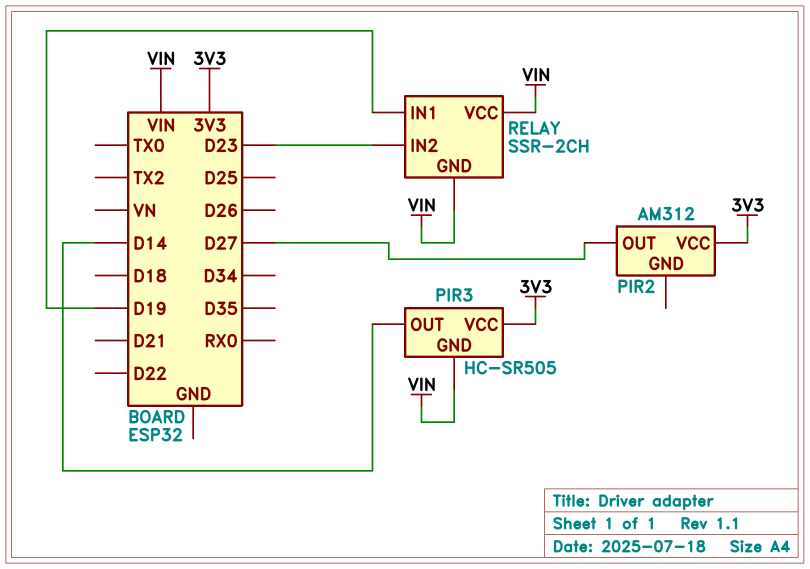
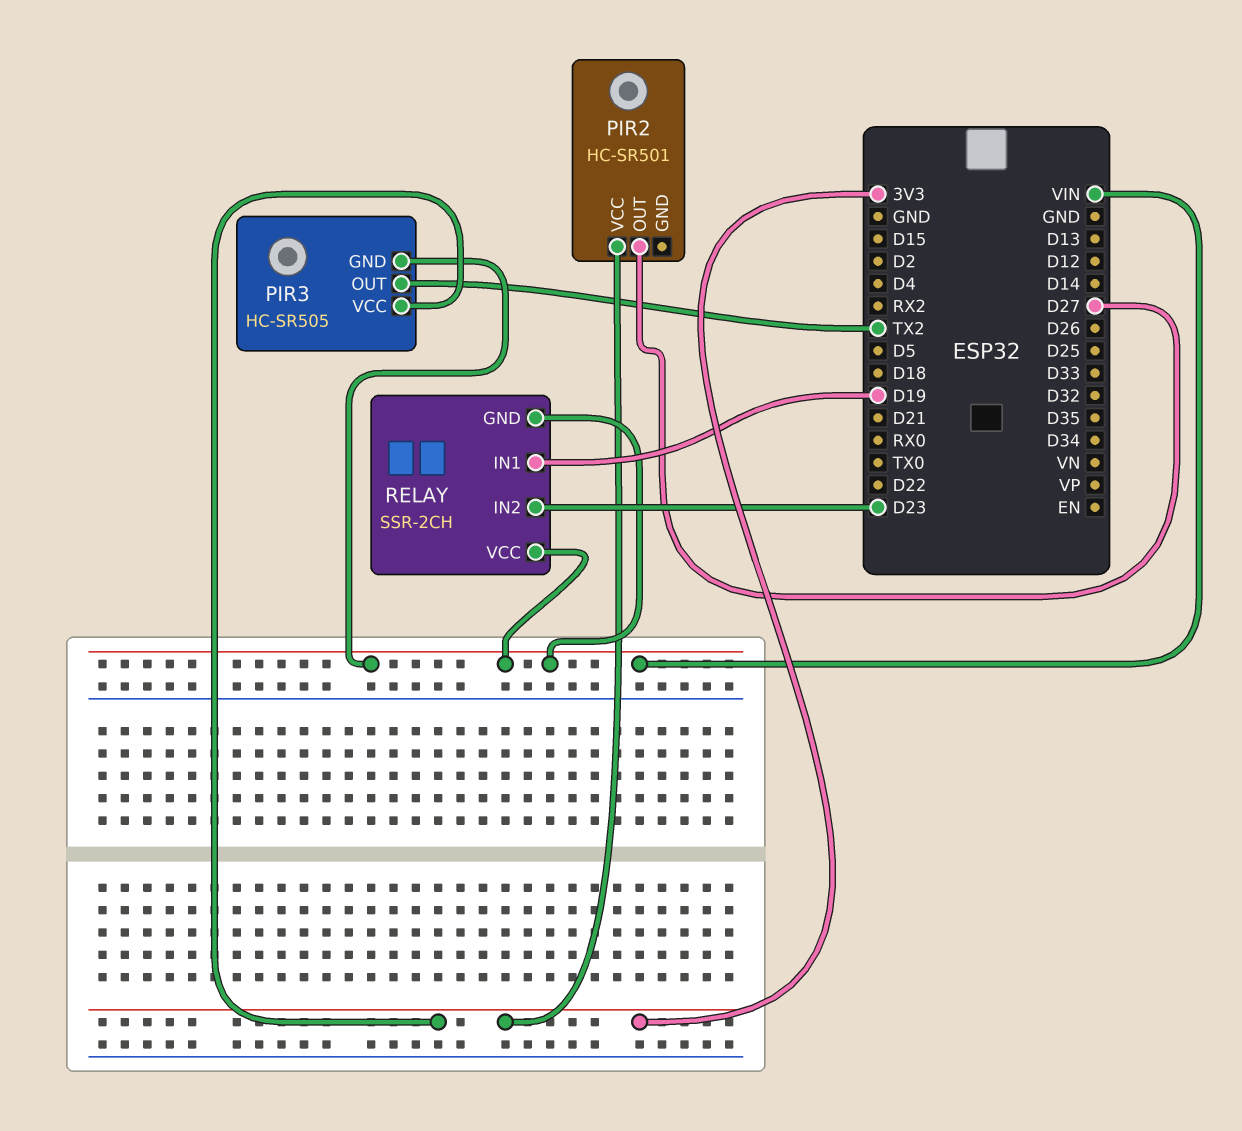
PIR2: AM312 -> HC-SR501
PIR3 pin OUT: D14 -> TX2

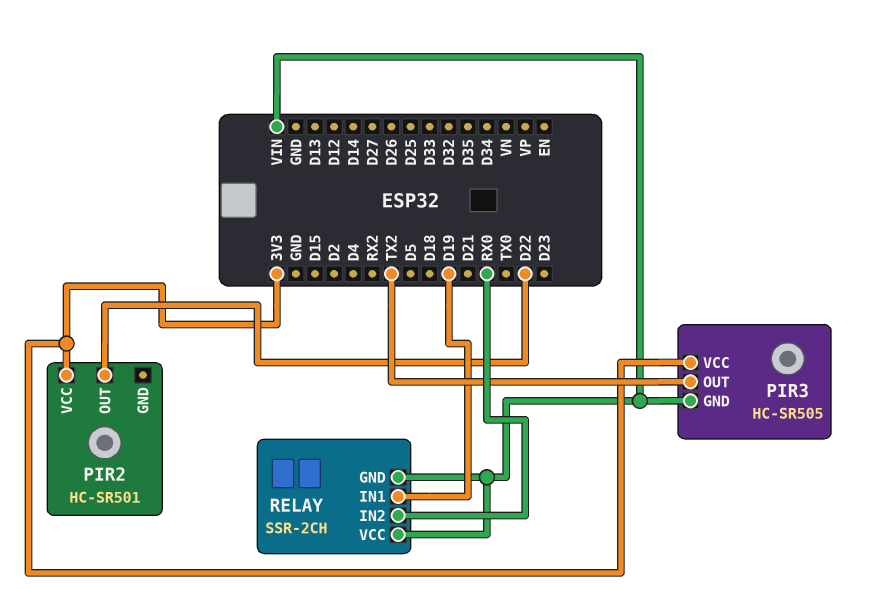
PIR2 pin OUT: D27 -> D22
RELAY pin IN2: D23 -> RX0

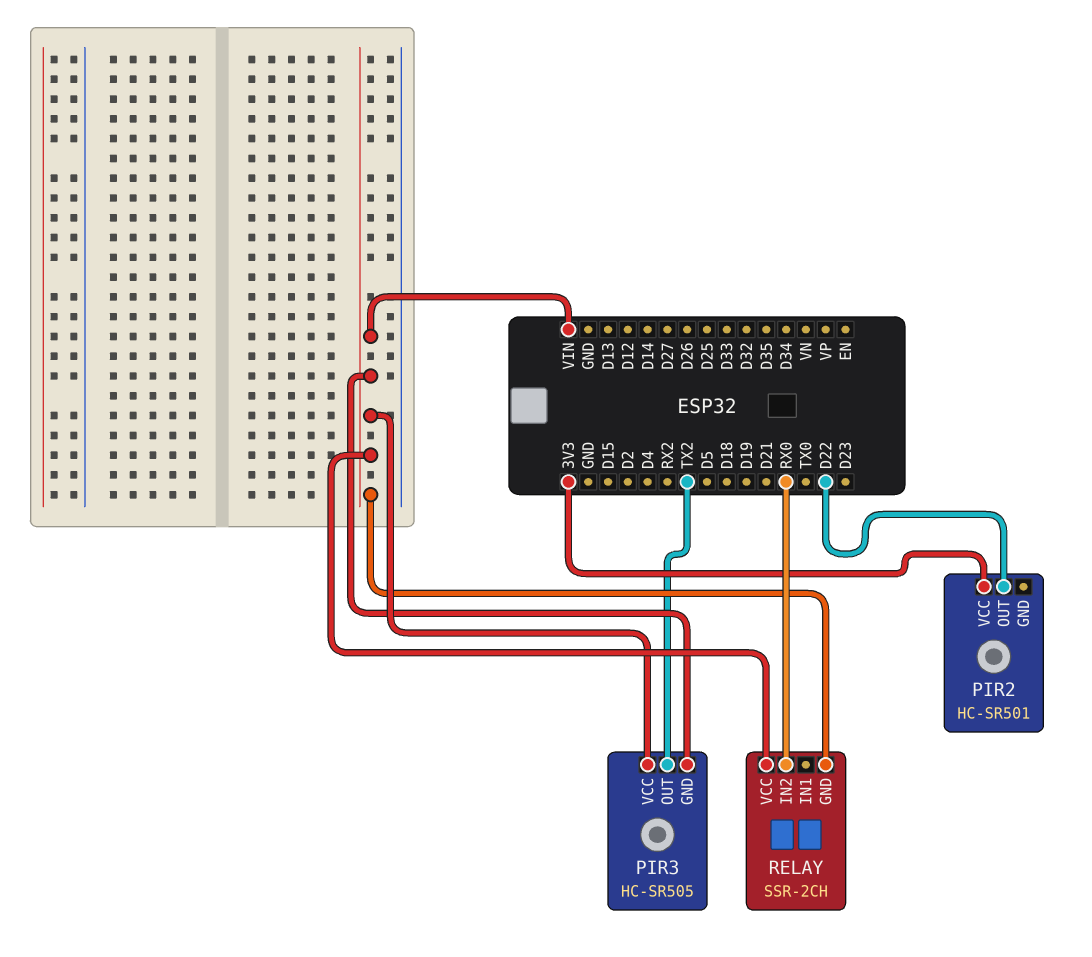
PIR3 pin VCC: 3V3 -> VIN
RELAY pin IN1: D19 -> none

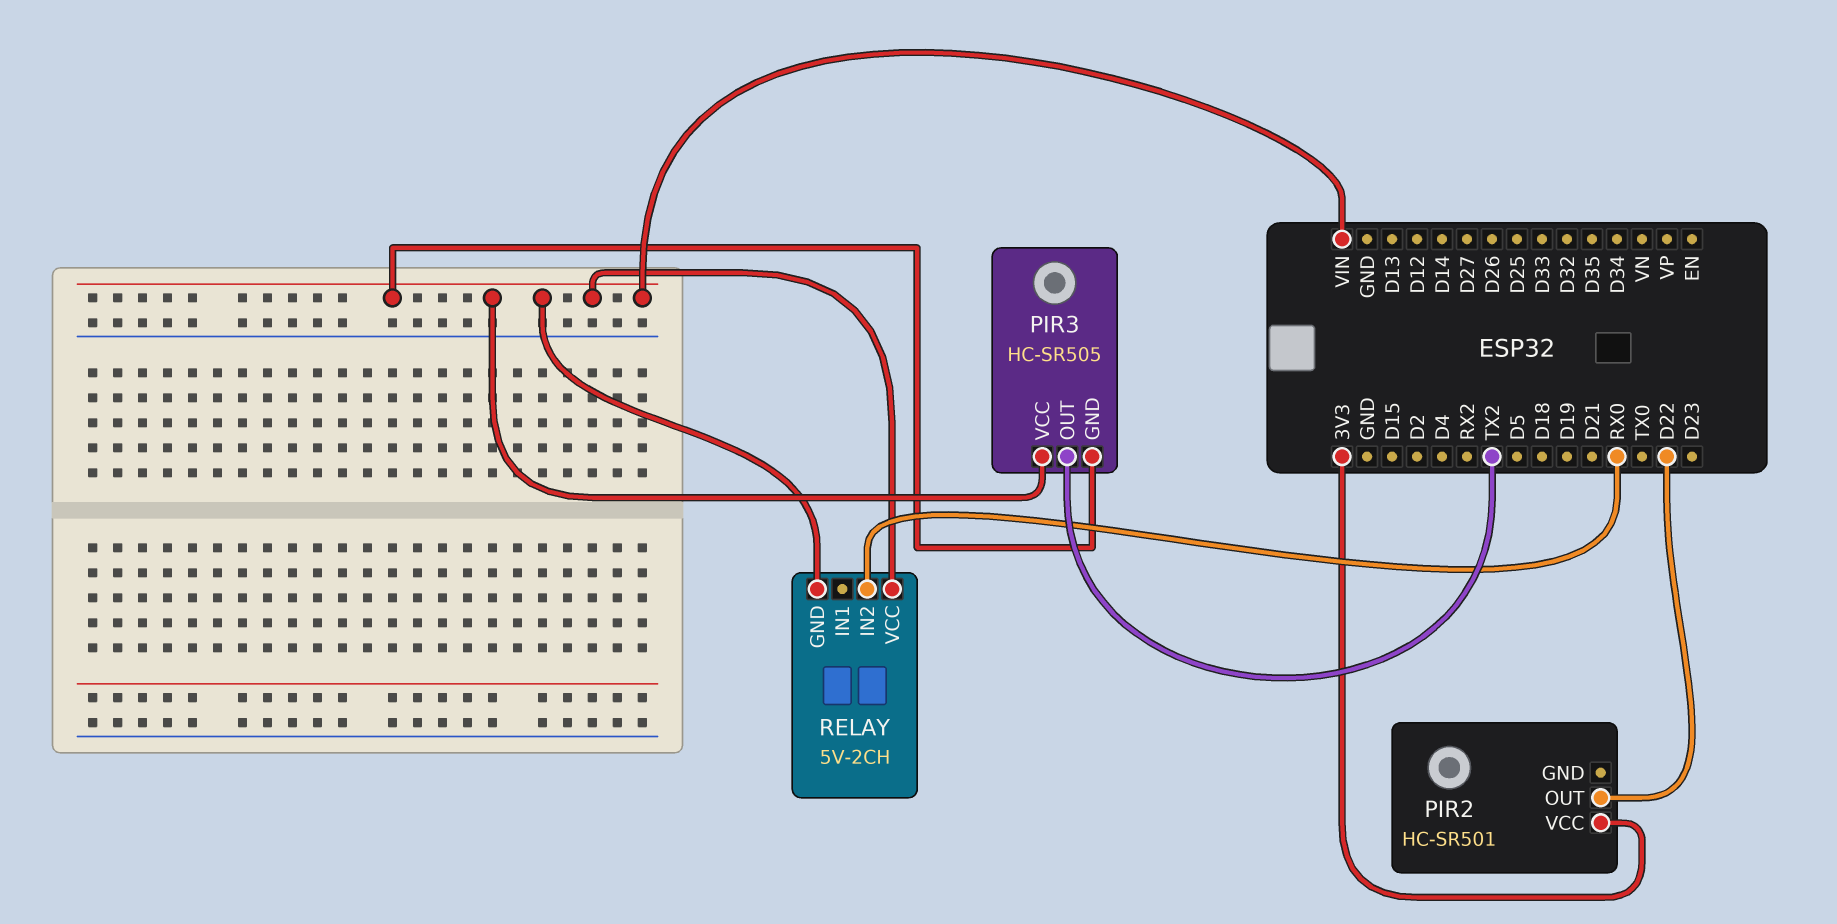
RELAY: SSR-2CH -> 5V-2CH

